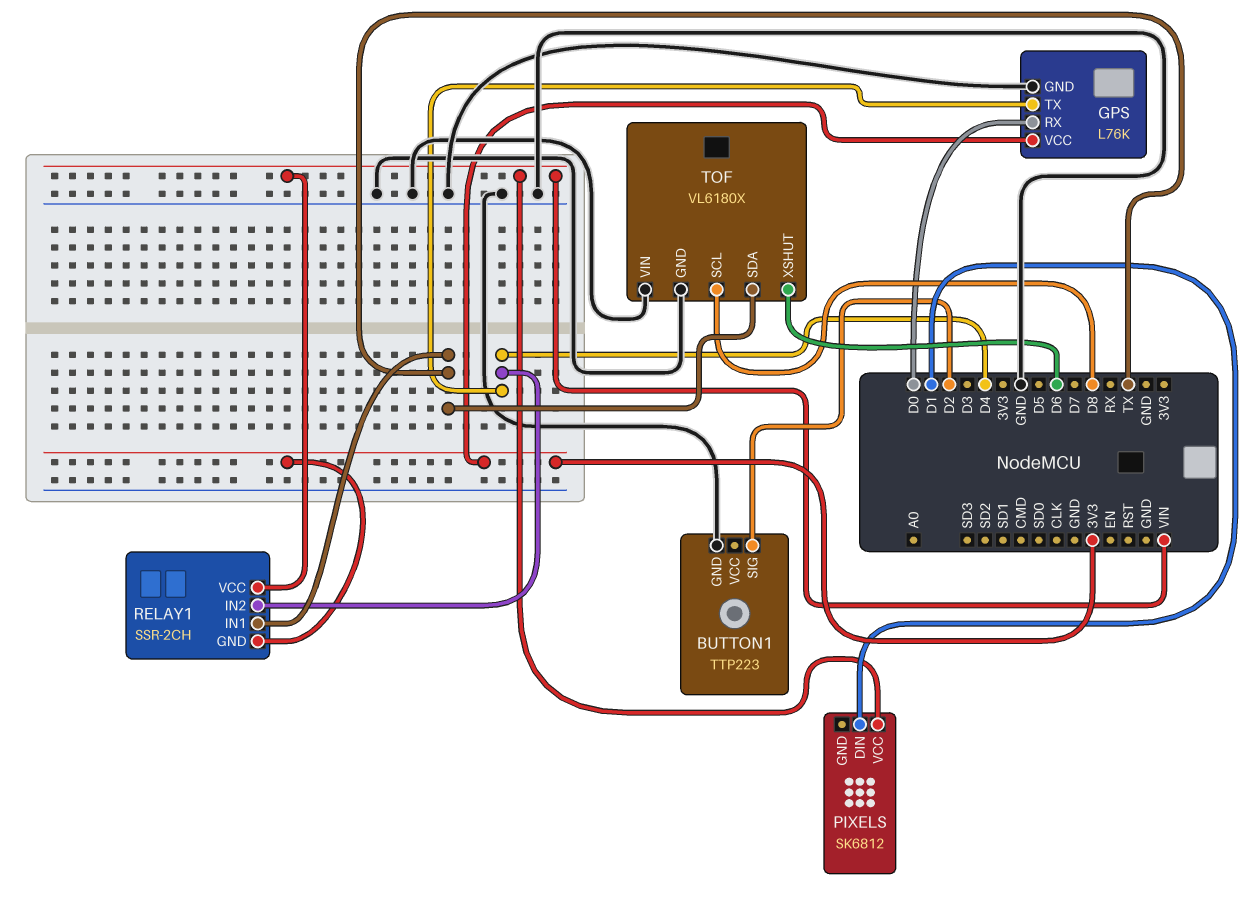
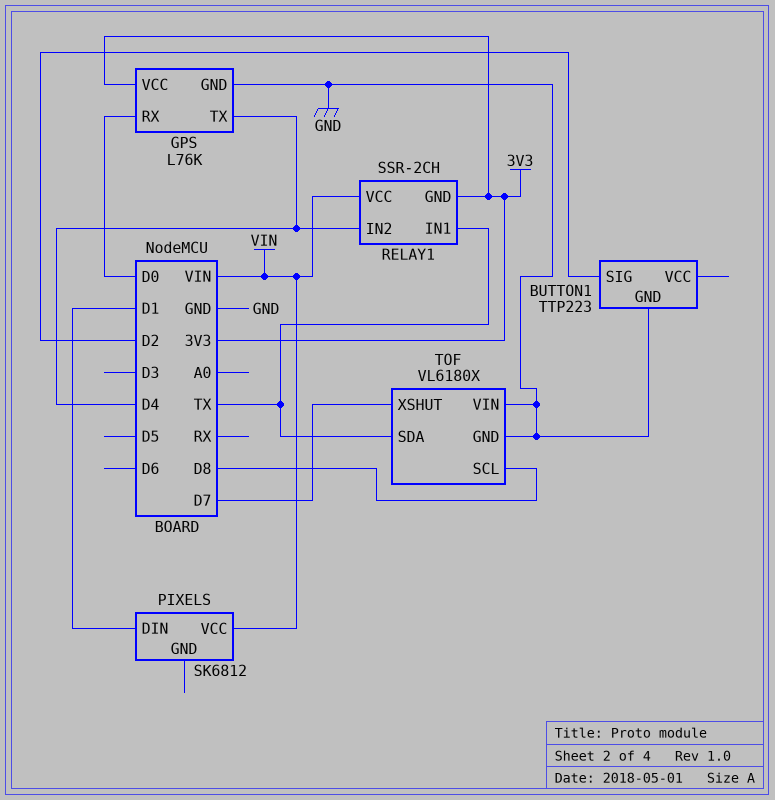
TOF pin XSHUT: D6 -> D7

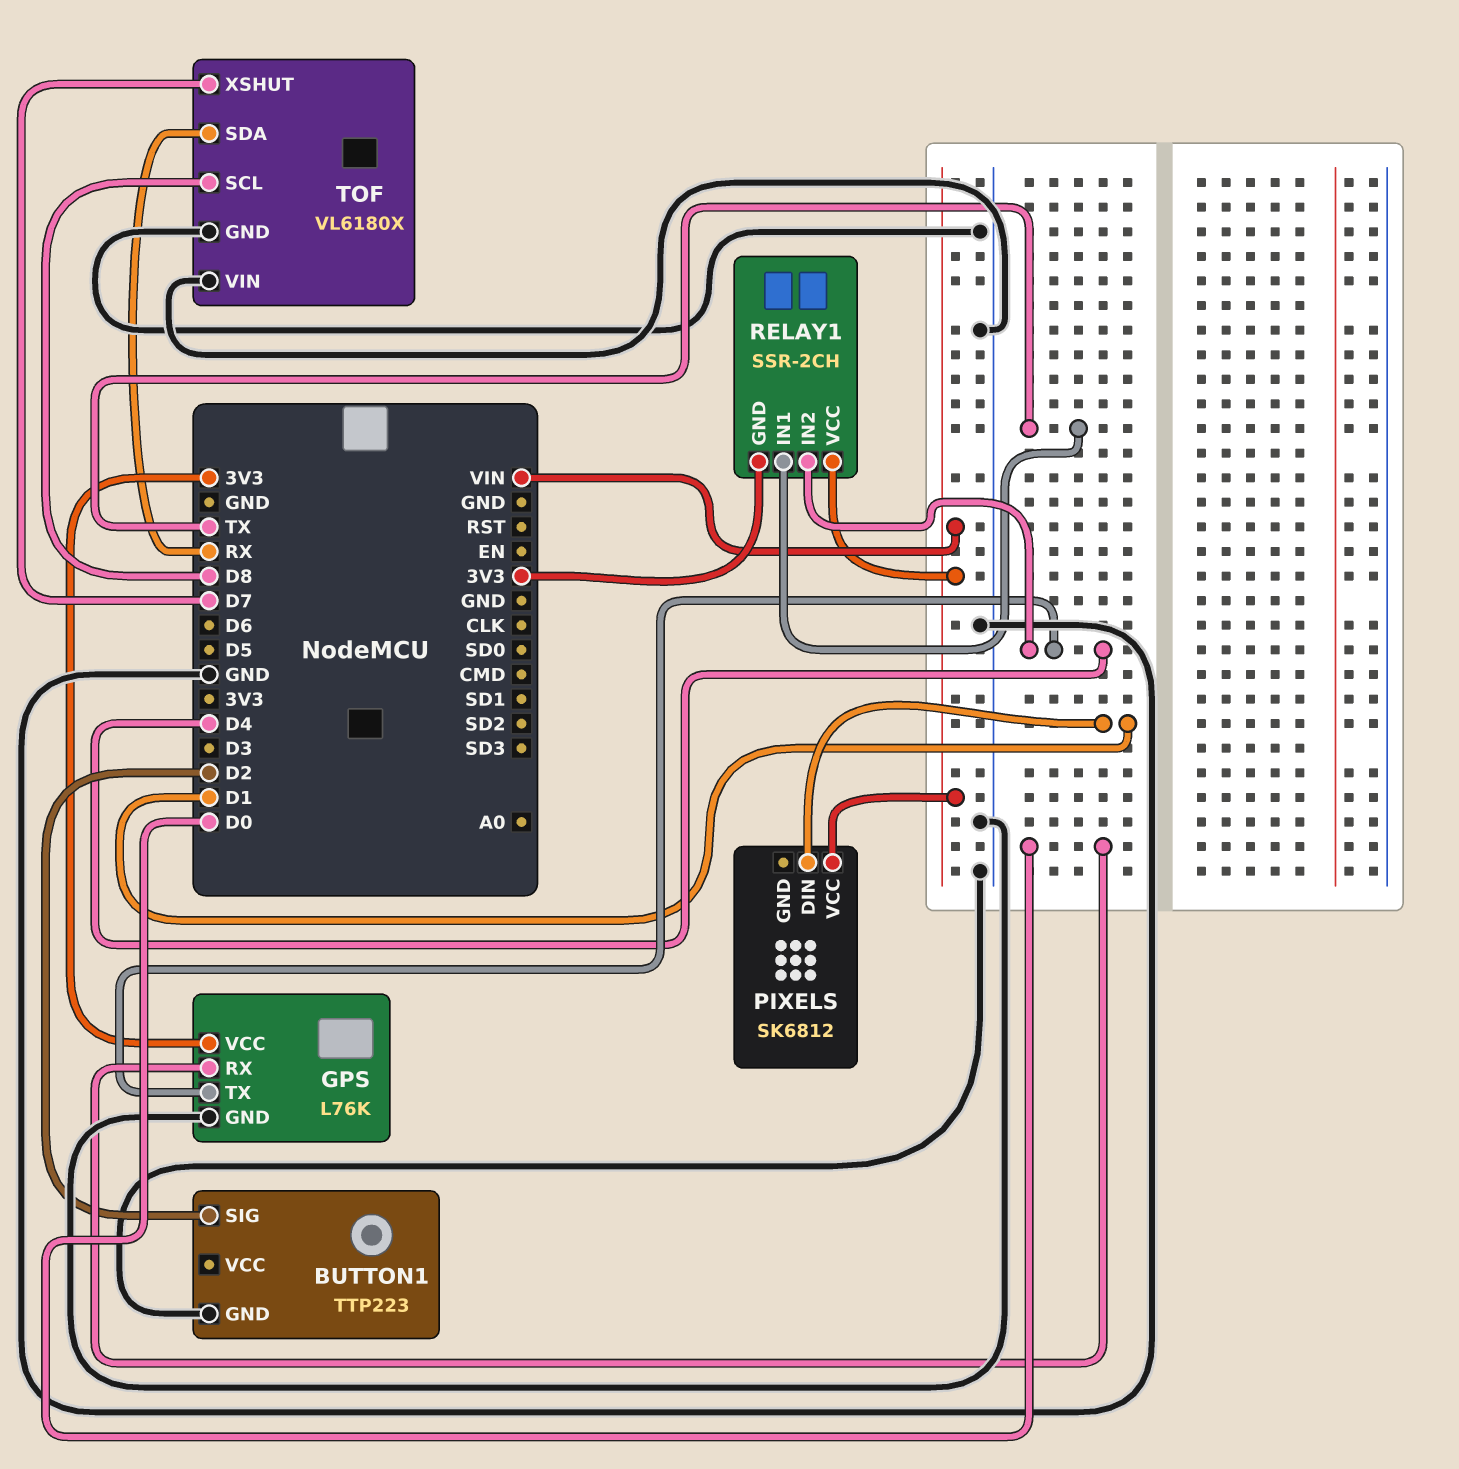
TOF pin SDA: TX -> RX

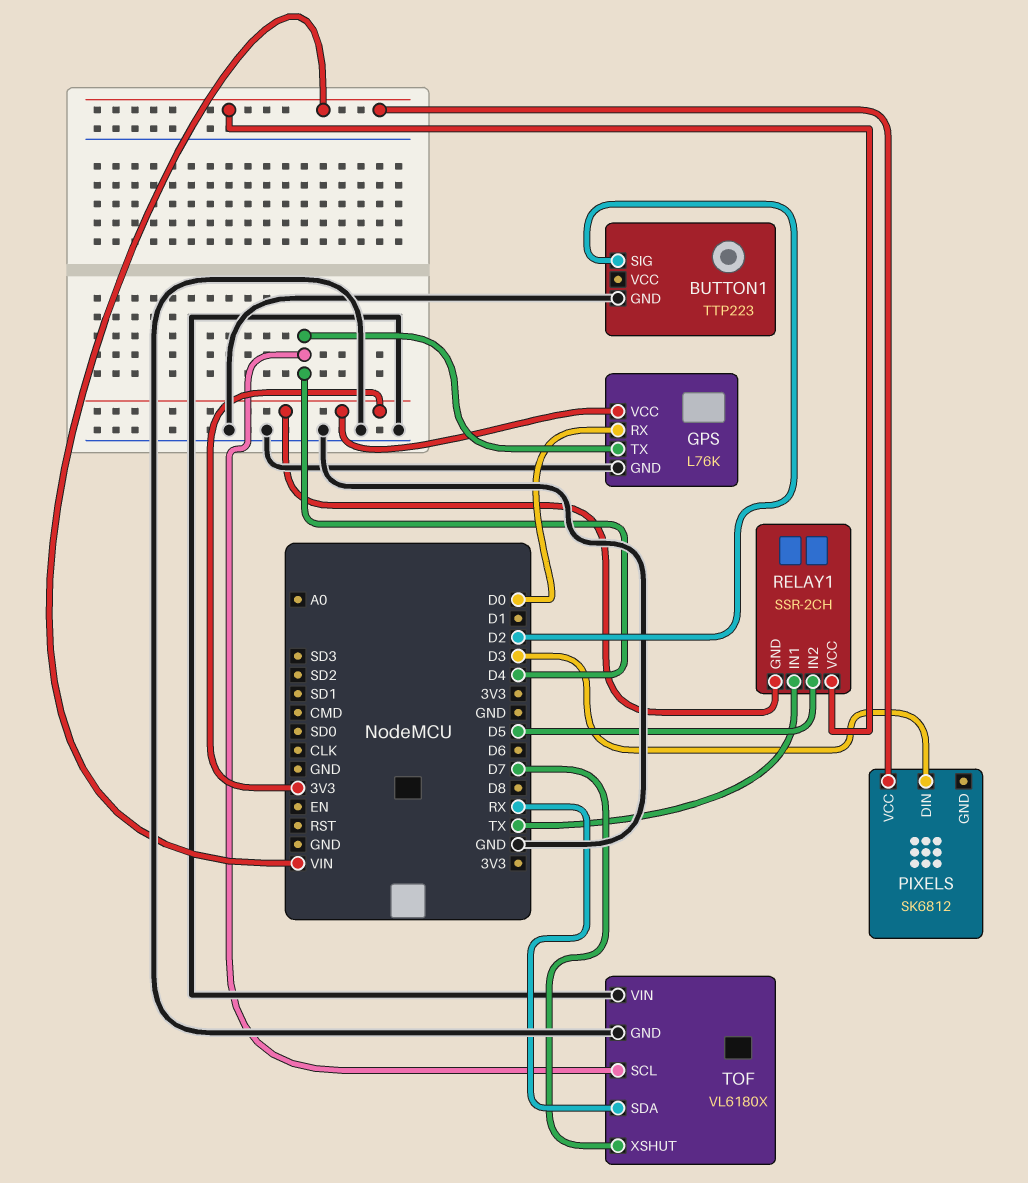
PIXELS pin DIN: D1 -> D3
RELAY1 pin IN2: D4 -> D5
TOF pin SCL: D8 -> D4

